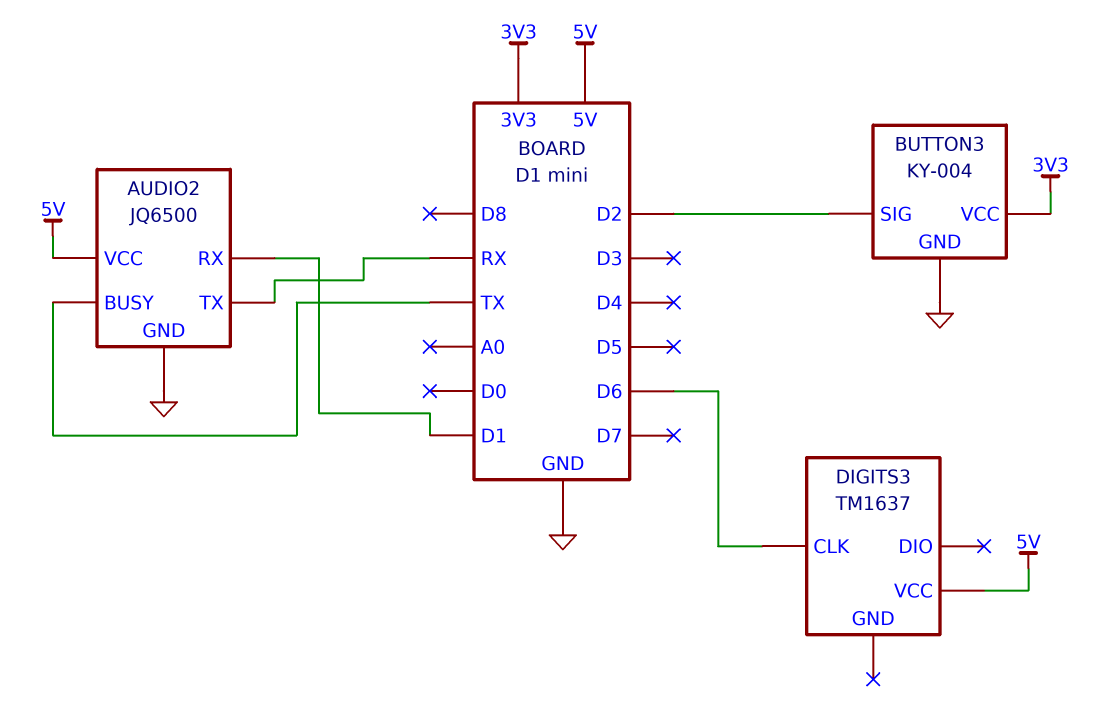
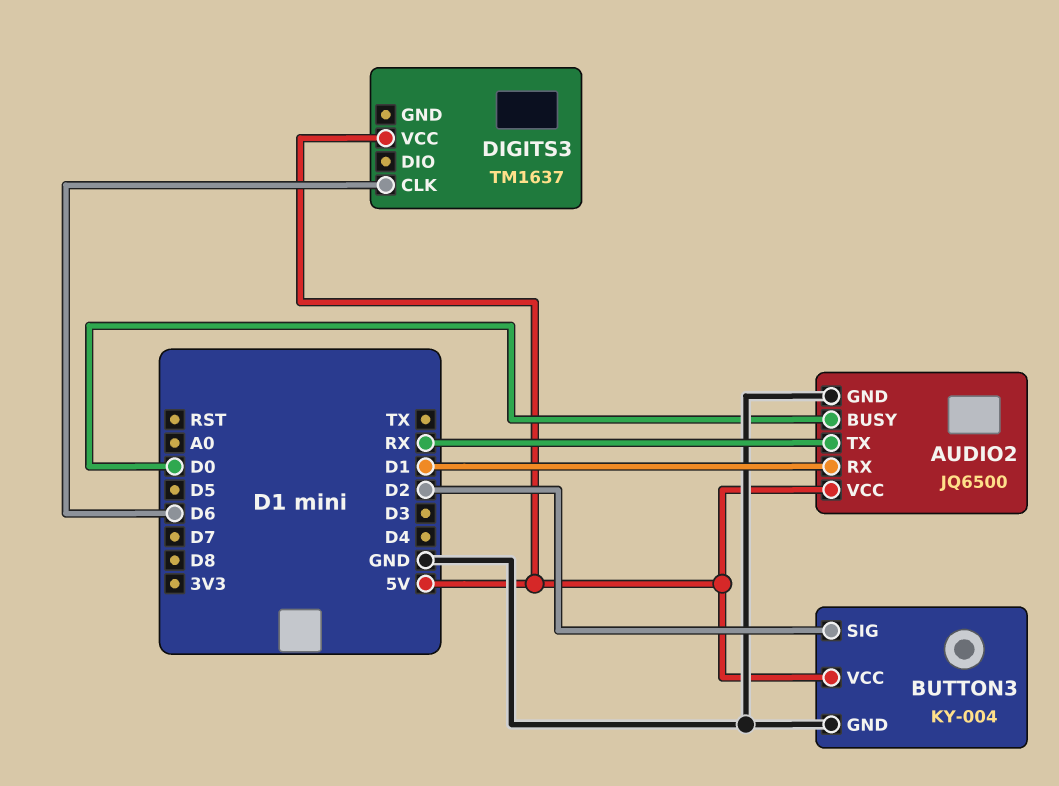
AUDIO2 pin BUSY: TX -> D0
BUTTON3 pin VCC: 3V3 -> 5V

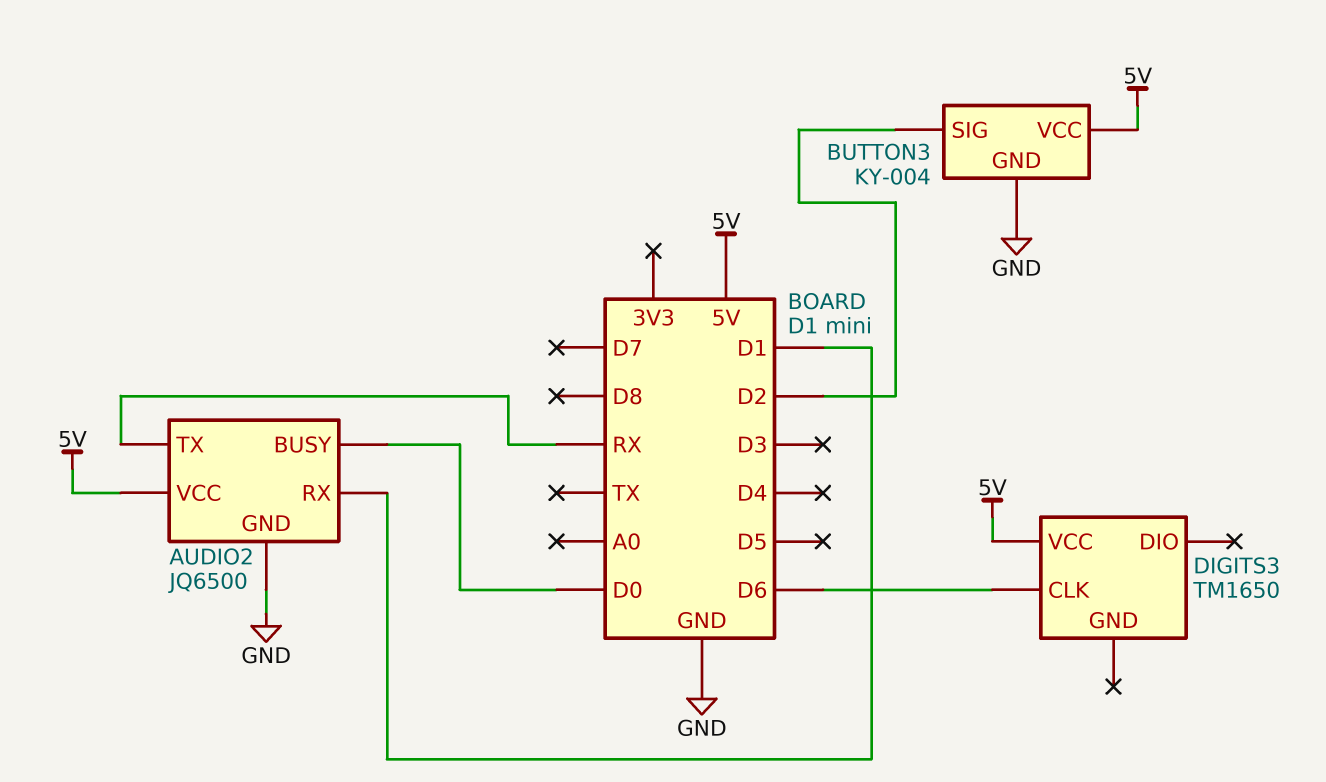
DIGITS3: TM1637 -> TM1650

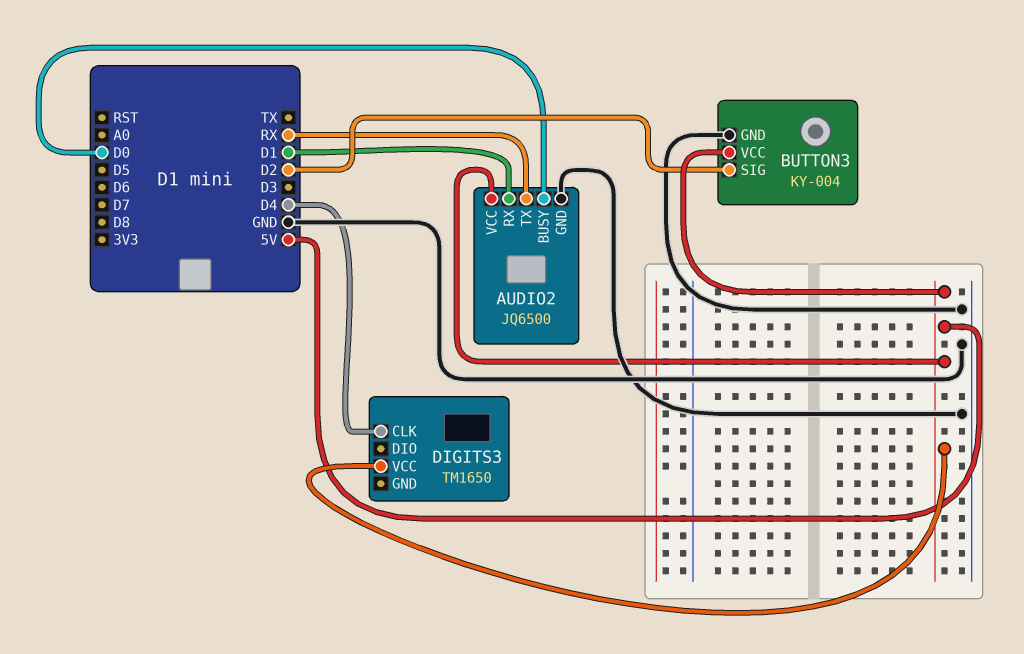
DIGITS3 pin CLK: D6 -> D4

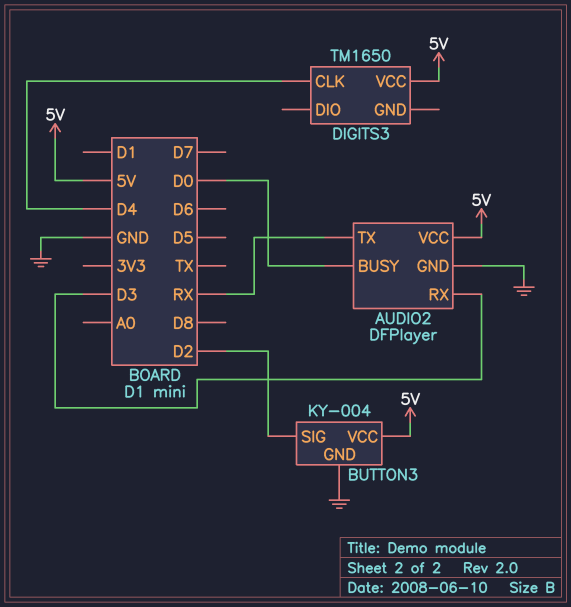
AUDIO2: JQ6500 -> DFPlayer
AUDIO2 pin RX: D1 -> D3

